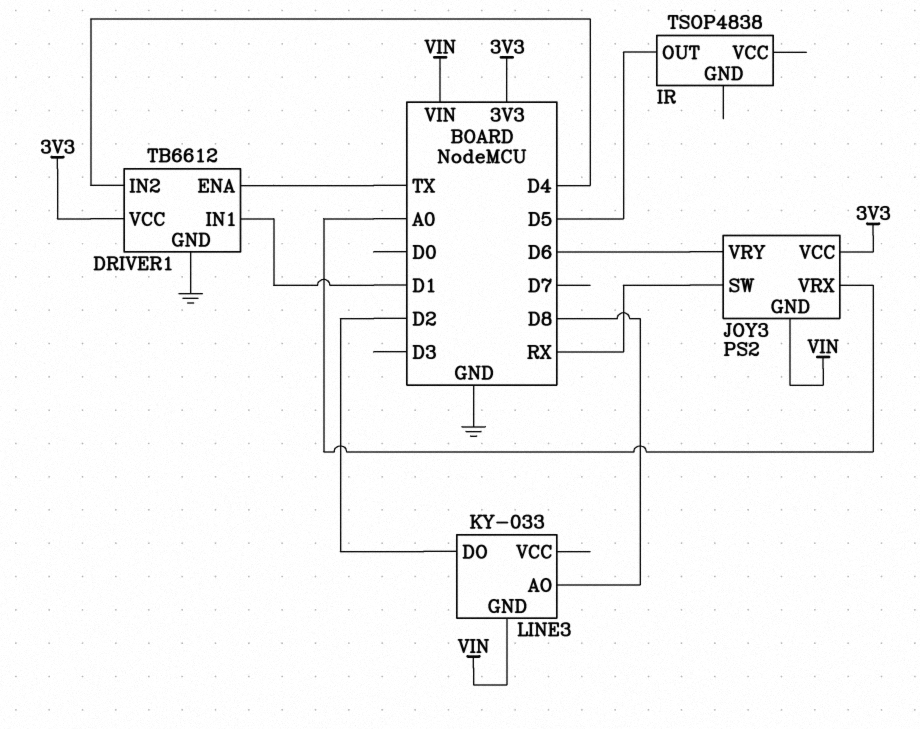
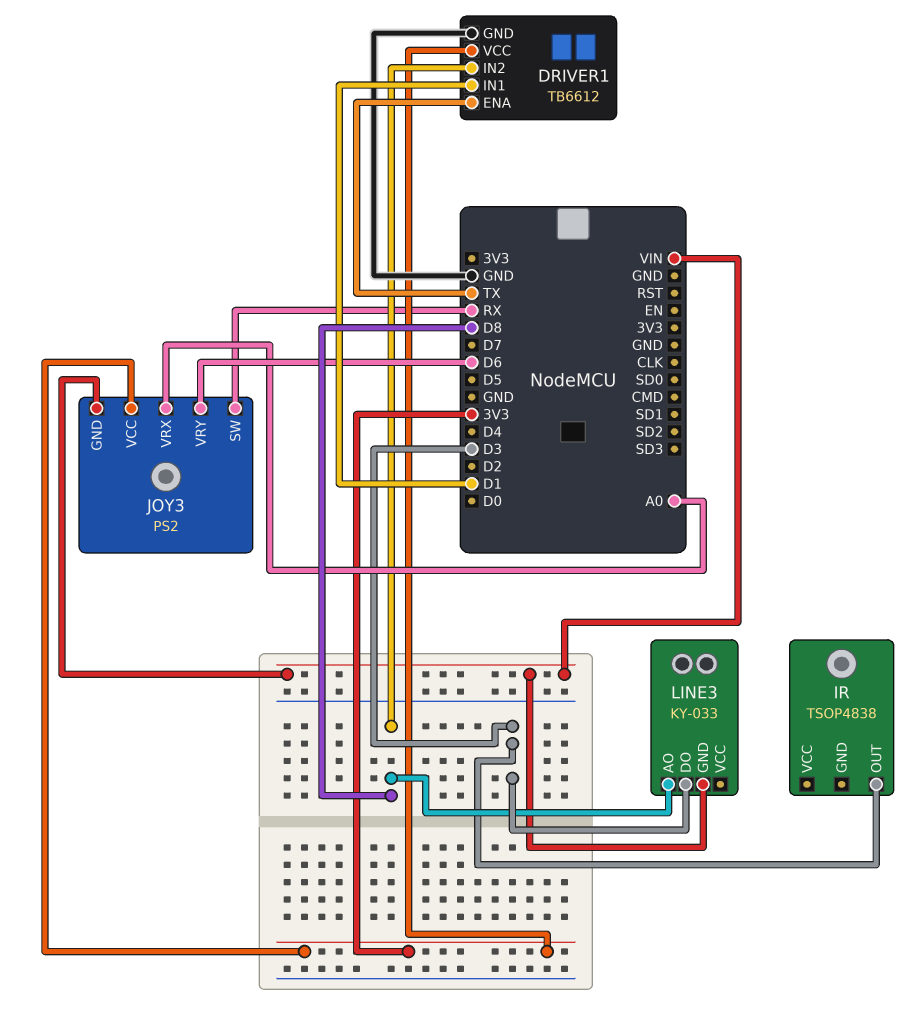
DRIVER1 pin IN2: D4 -> D8
IR pin OUT: D5 -> D3
LINE3 pin DO: D2 -> D3

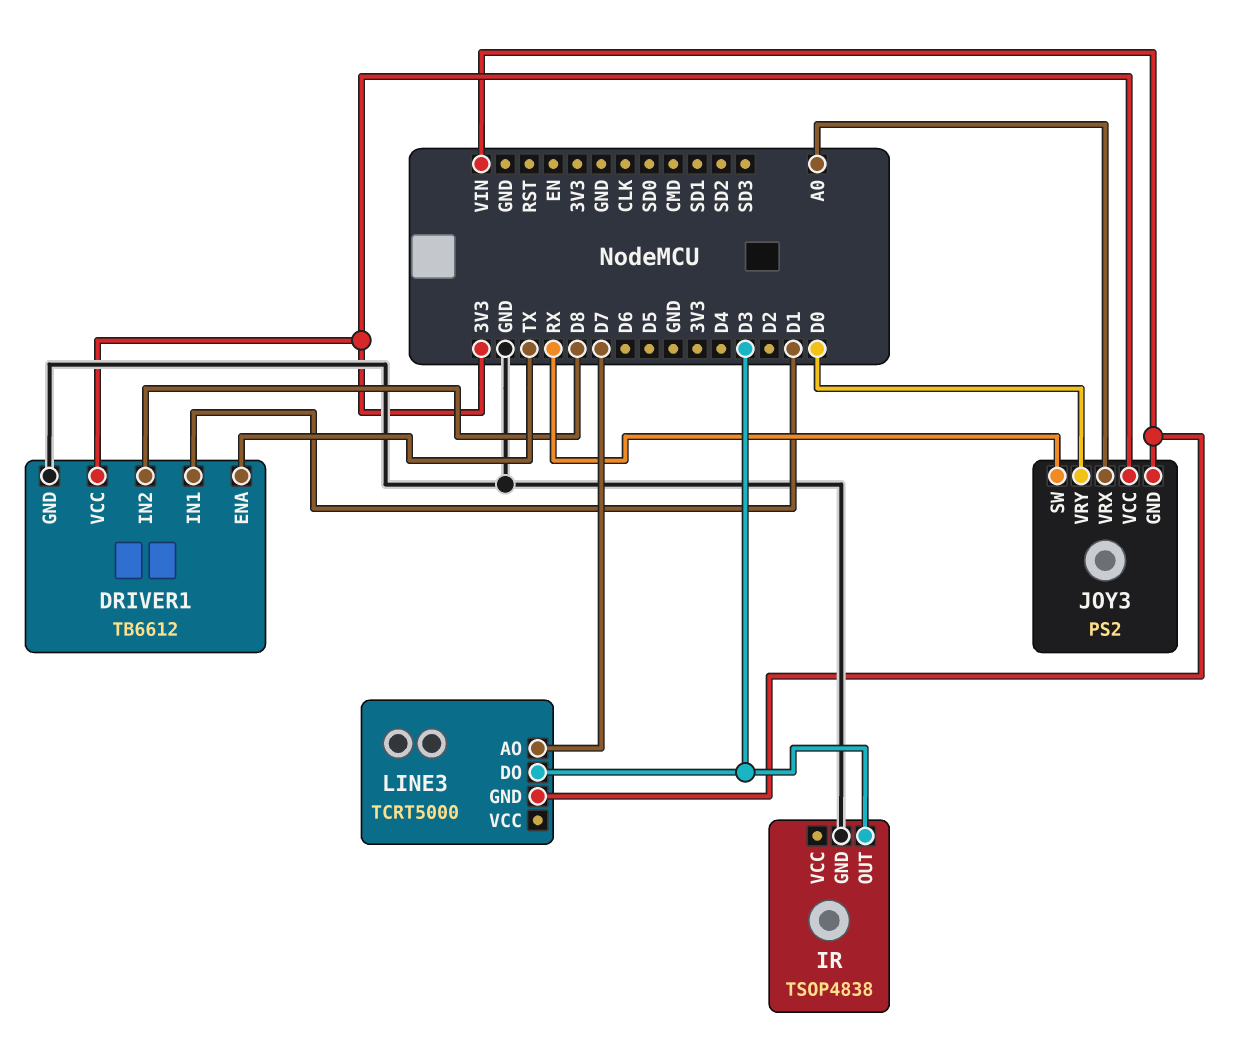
IR pin GND: none -> GND
JOY3 pin VRY: D6 -> D0
LINE3: KY-033 -> TCRT5000
LINE3 pin AO: D8 -> D7

